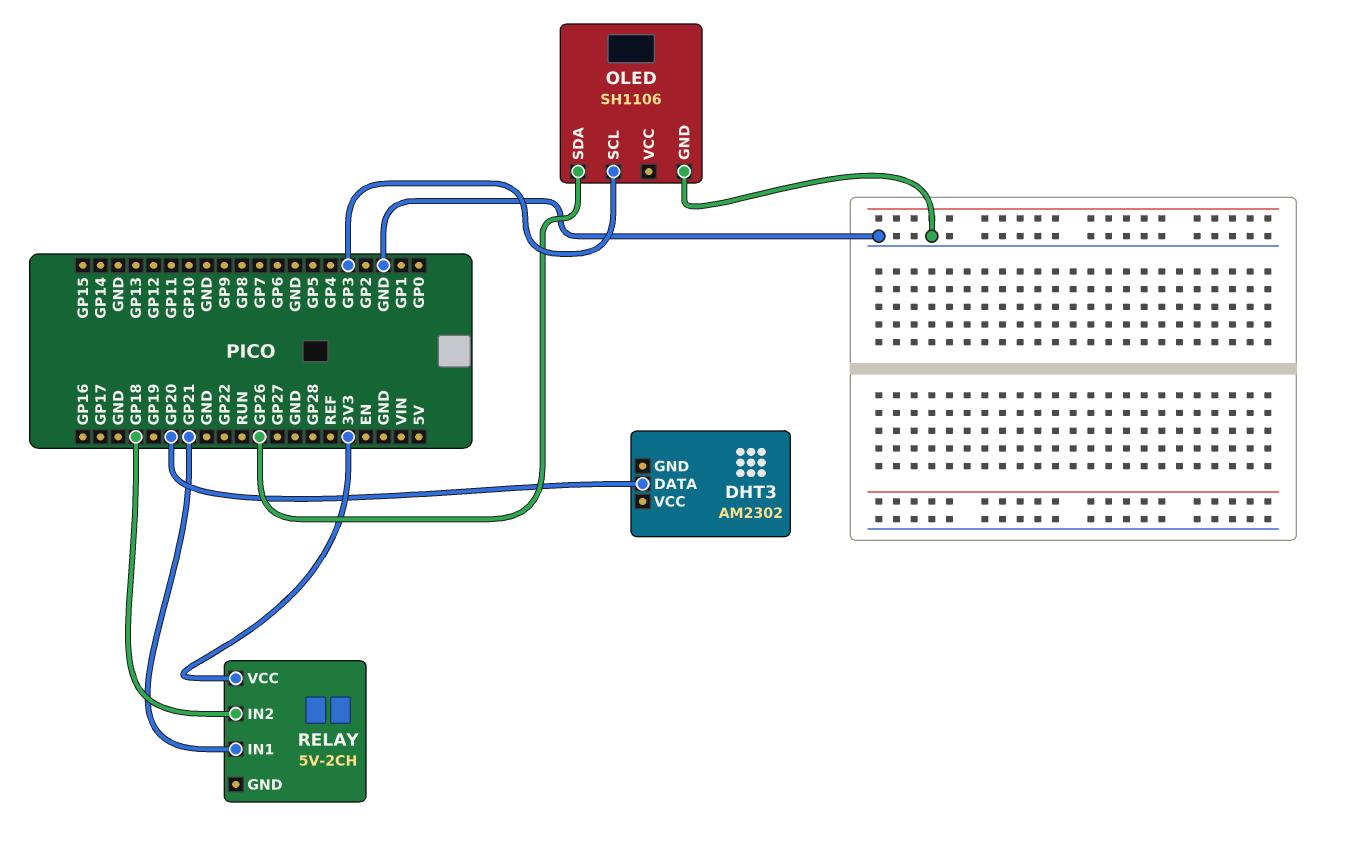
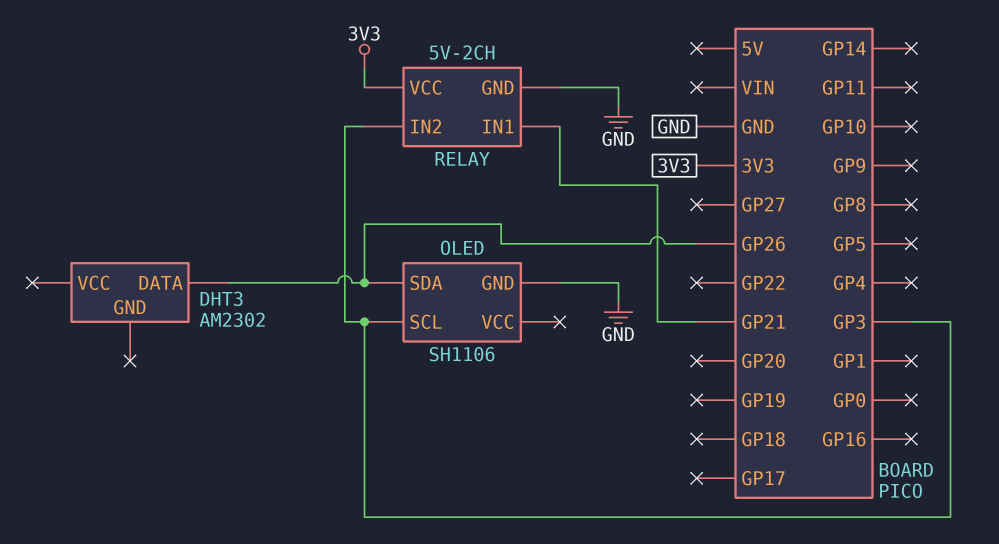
DHT3 pin DATA: GP20 -> GP26
RELAY pin GND: none -> GND
RELAY pin IN2: GP18 -> GP3

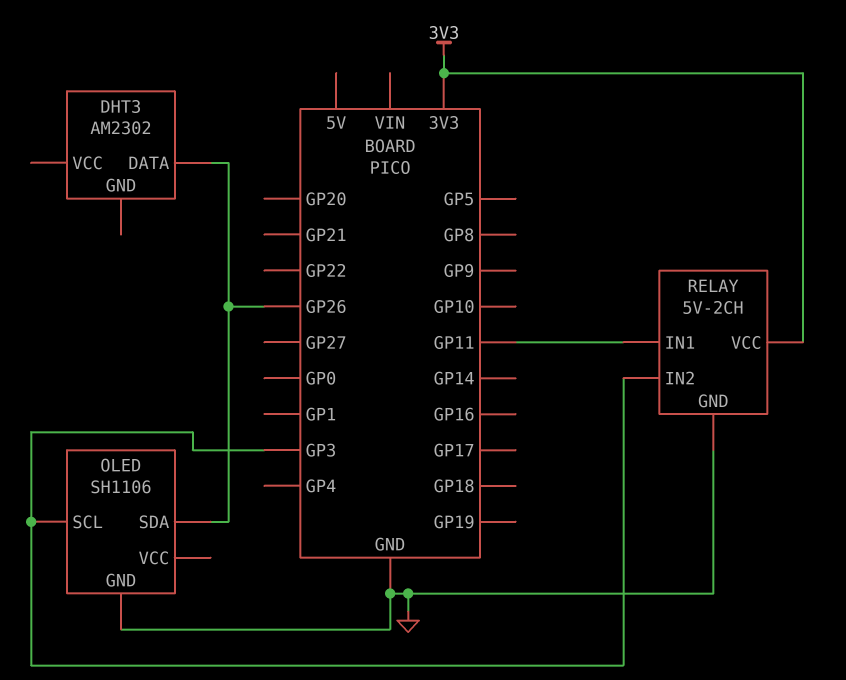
RELAY pin IN1: GP21 -> GP11

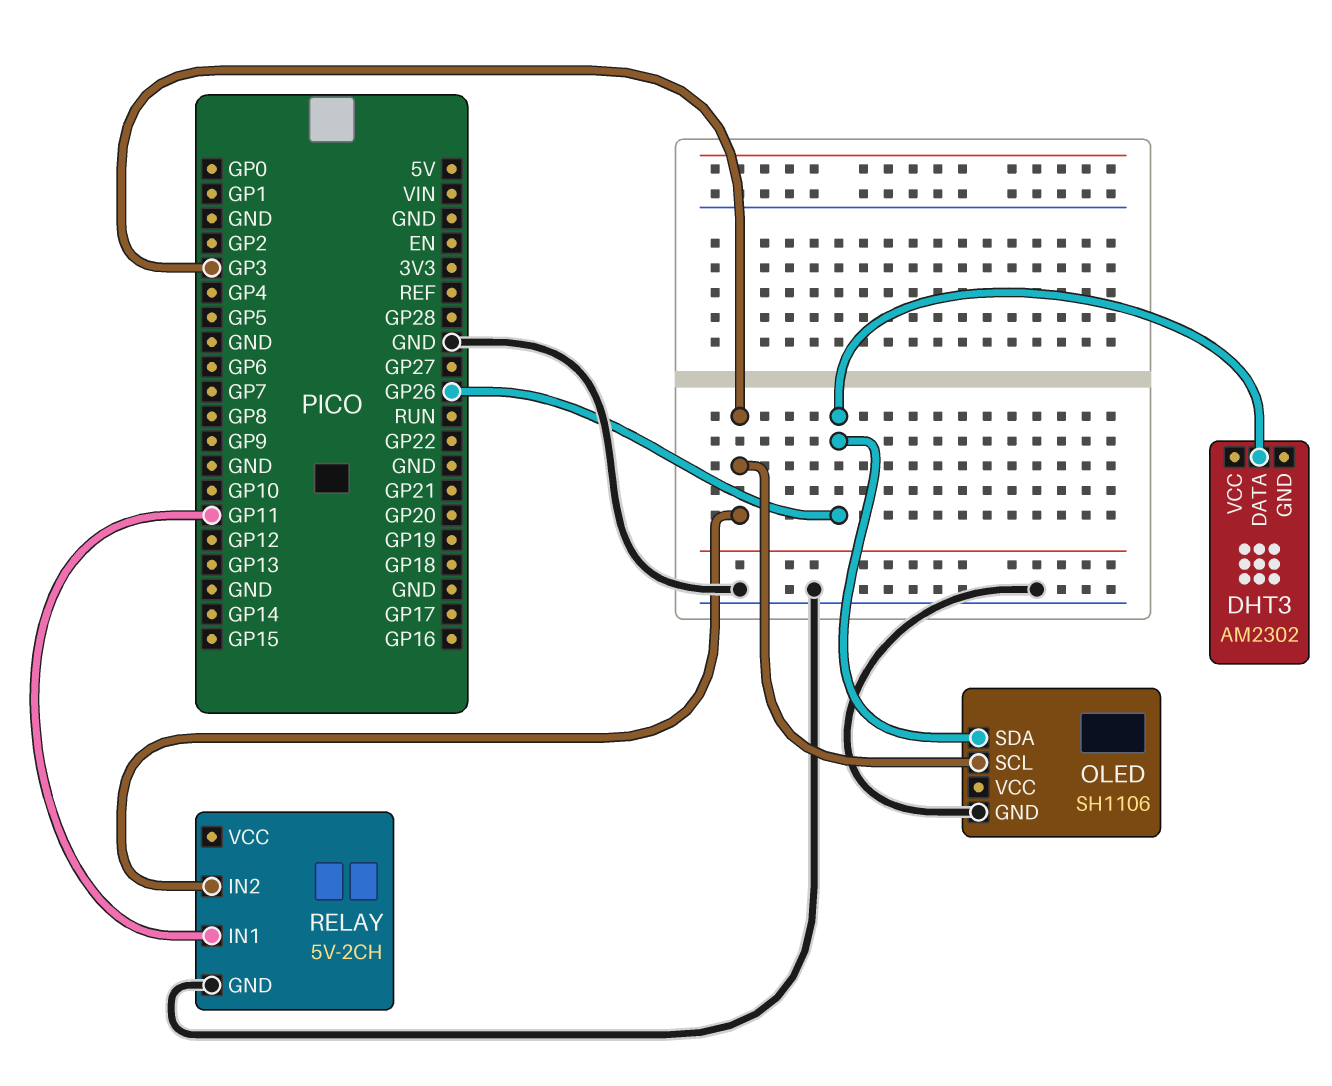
RELAY pin VCC: 3V3 -> none

